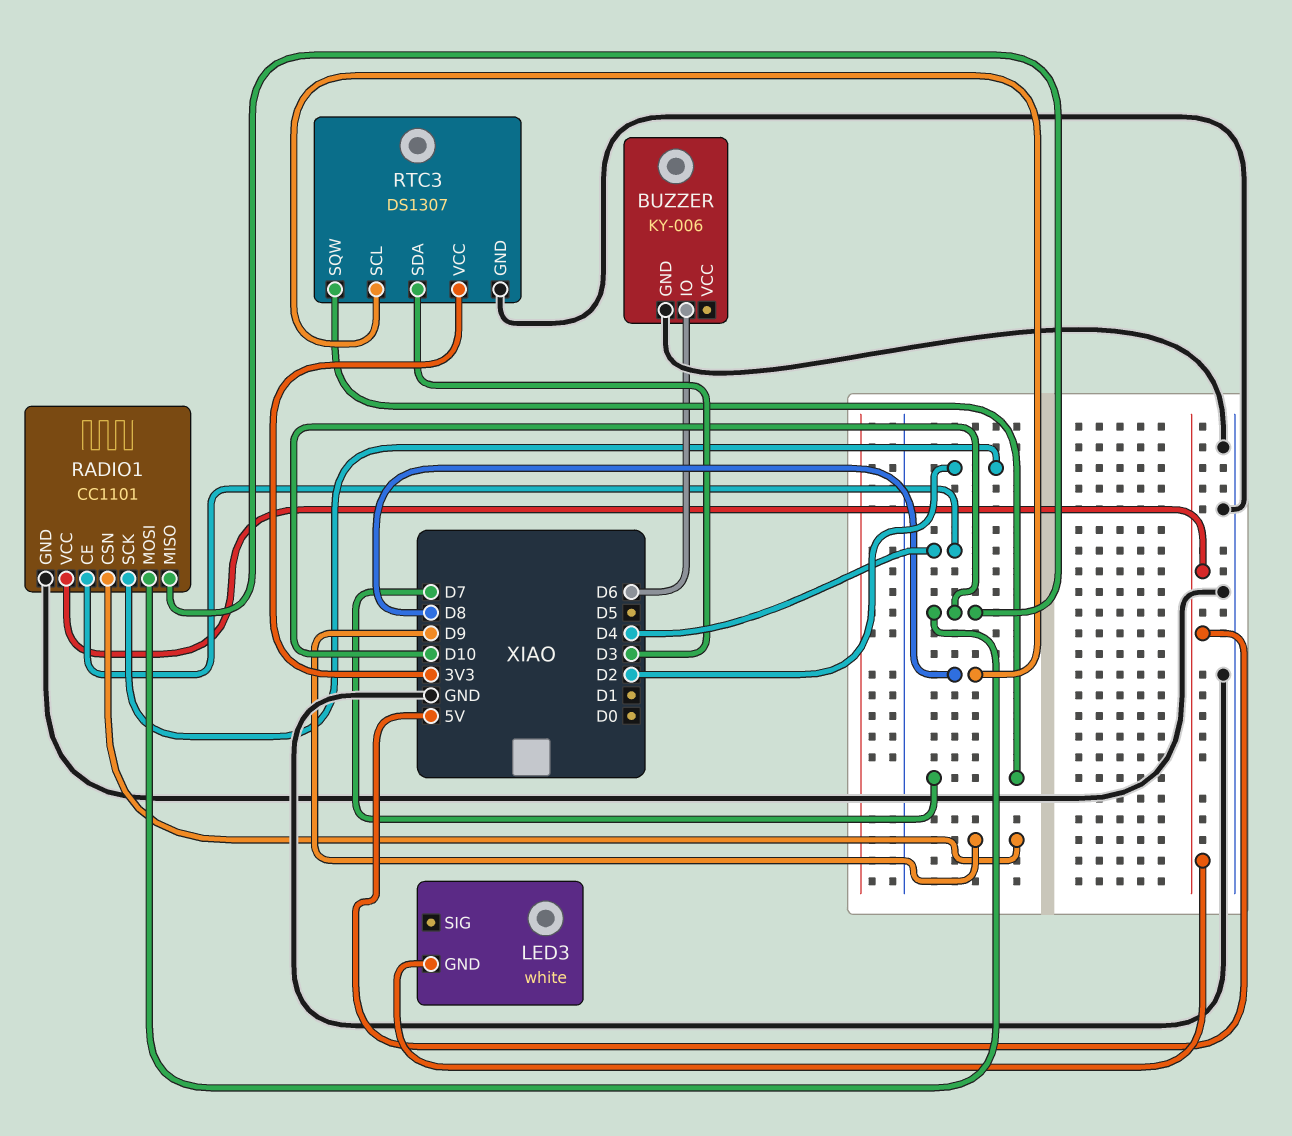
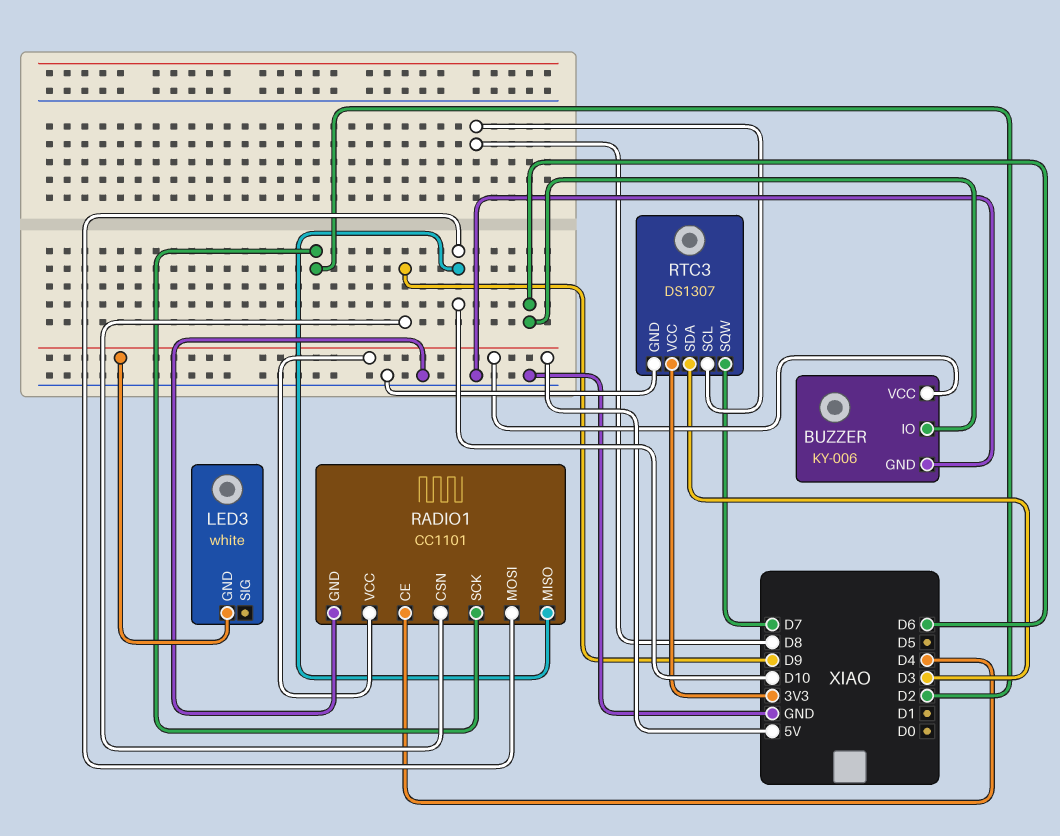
BUZZER pin VCC: none -> 5V

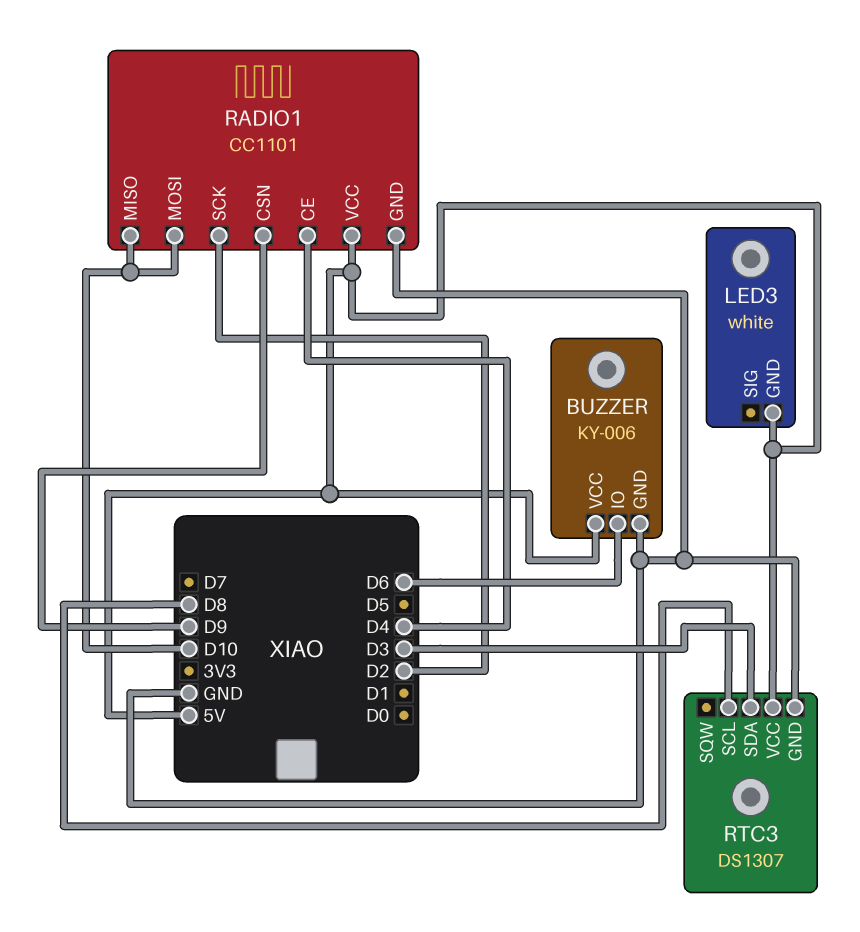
RTC3 pin SQW: D7 -> none
RTC3 pin VCC: 3V3 -> 5V

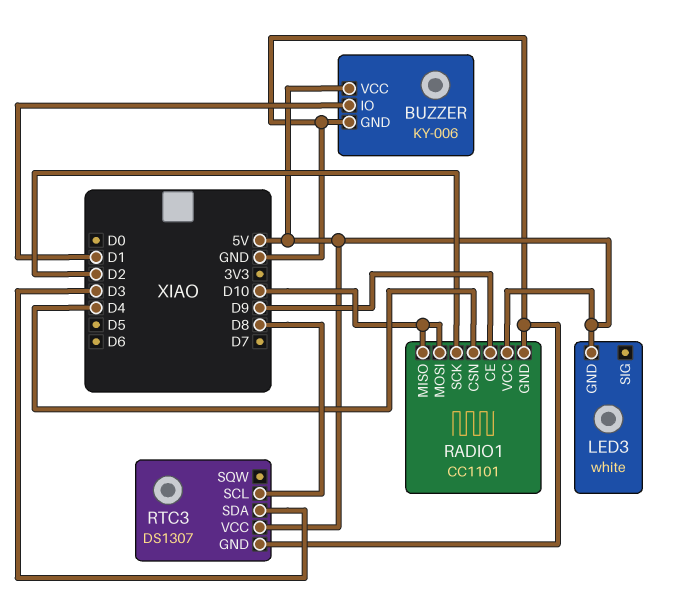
BUZZER pin IO: D6 -> D1
RADIO1 pin CE: D4 -> D9
RADIO1 pin CSN: D9 -> D4

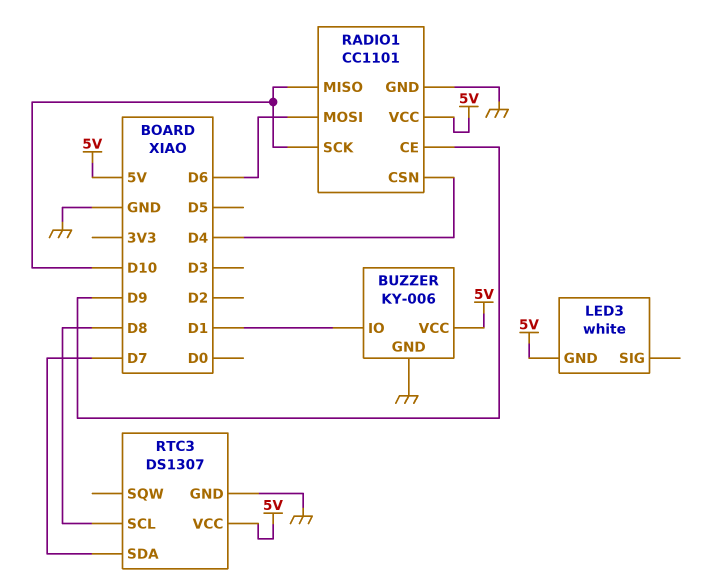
RADIO1 pin MOSI: D10 -> D6
RADIO1 pin SCK: D2 -> D10
RTC3 pin SDA: D3 -> D7

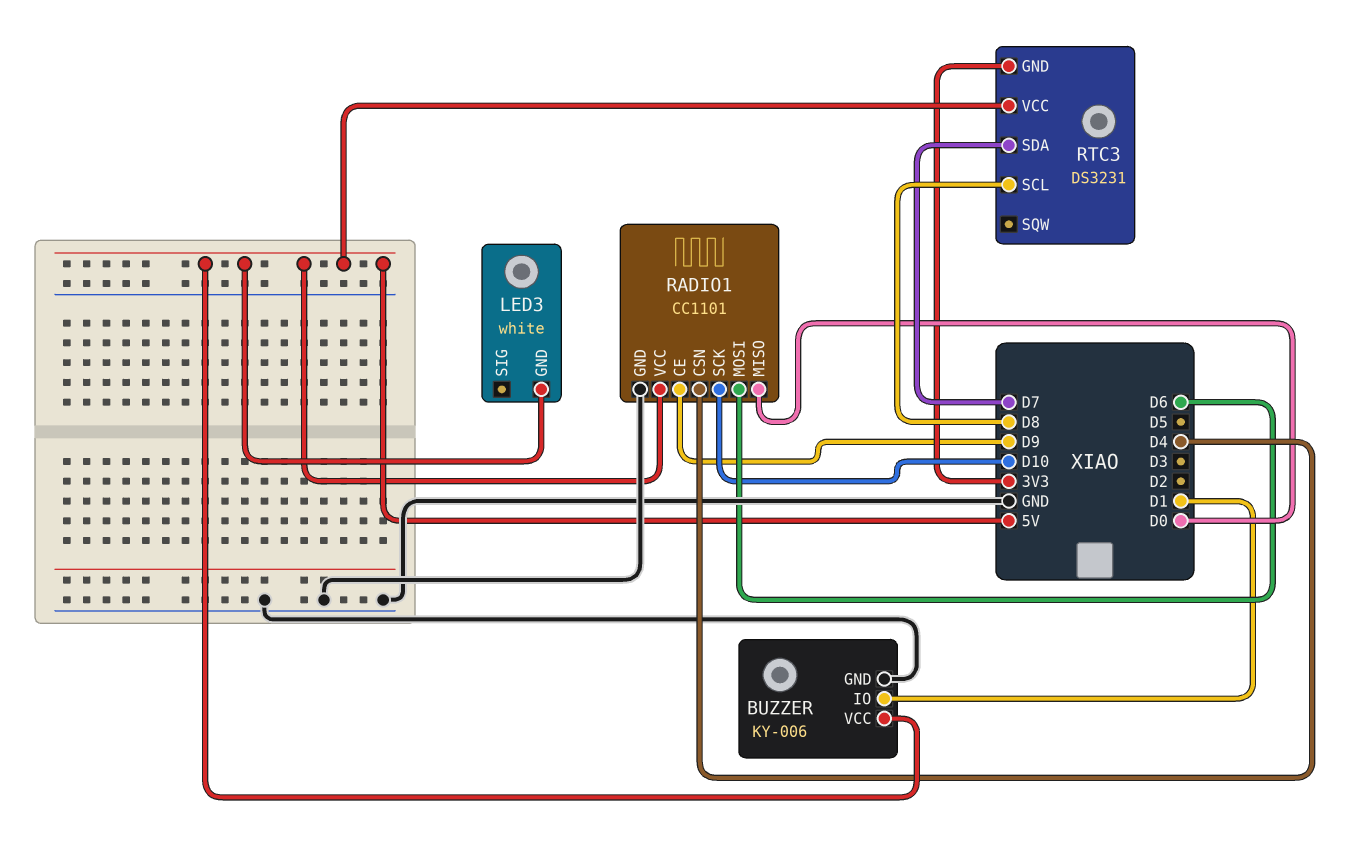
RADIO1 pin MISO: D10 -> D0
RTC3: DS1307 -> DS3231
RTC3 pin GND: GND -> 3V3

